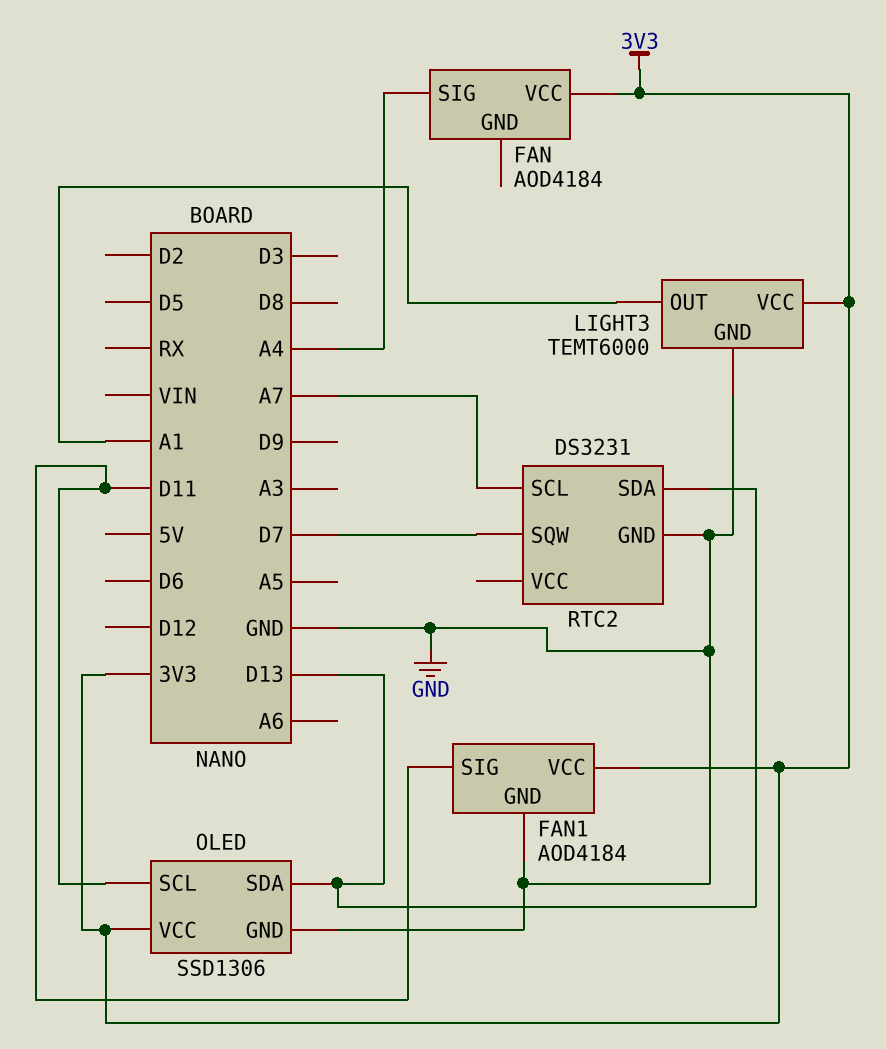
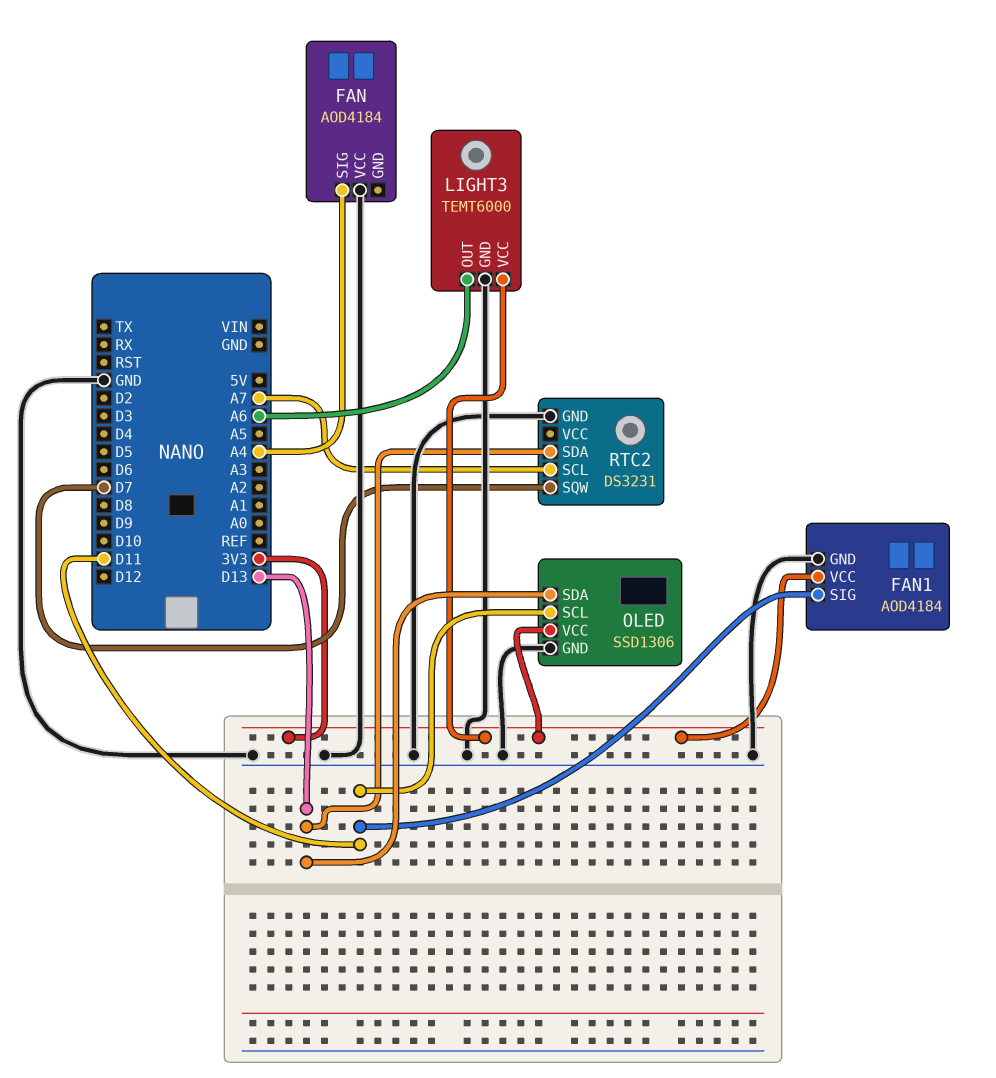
FAN pin VCC: 3V3 -> GND
LIGHT3 pin OUT: A1 -> A6

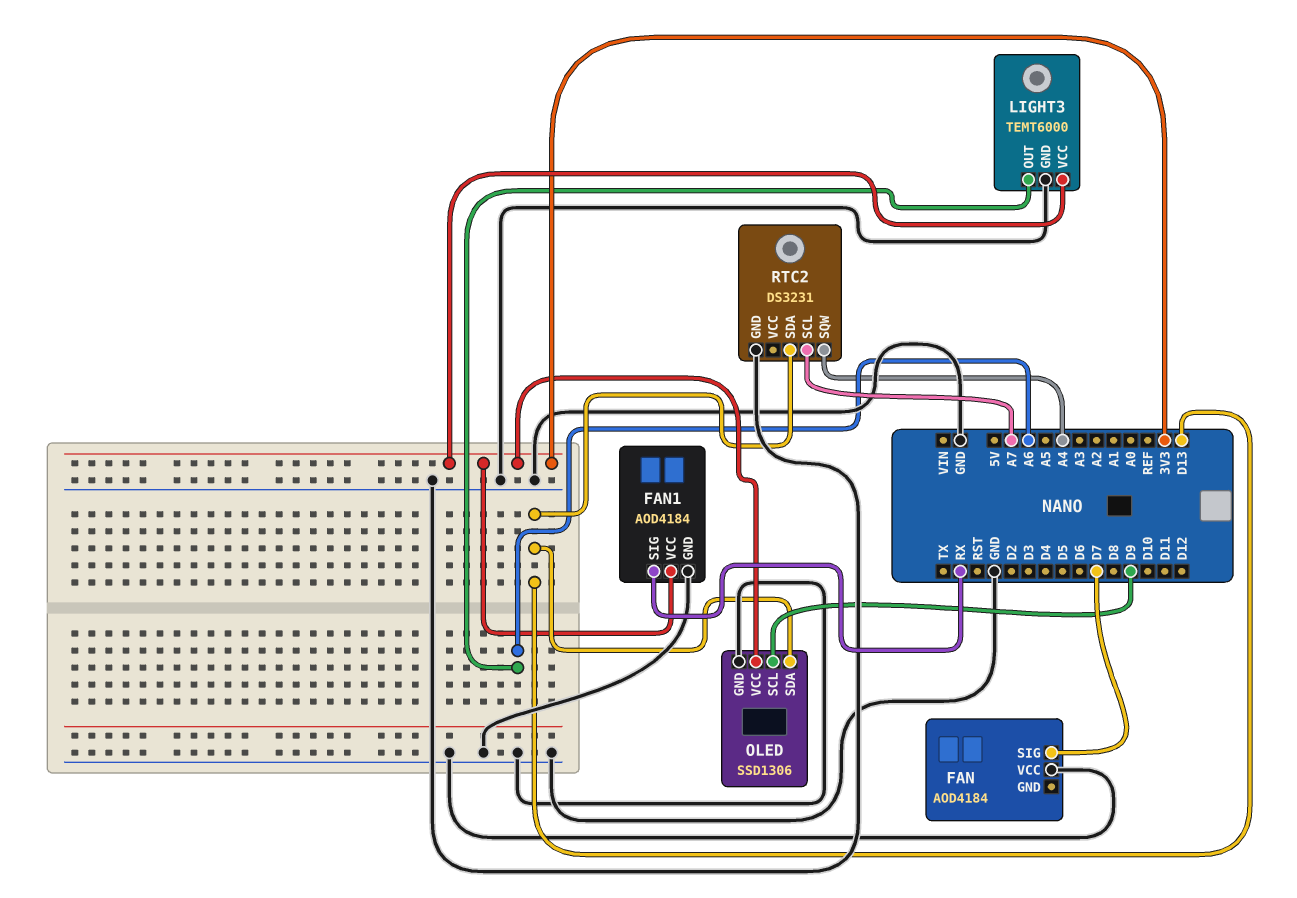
FAN pin SIG: A4 -> D7
FAN1 pin SIG: D11 -> RX
OLED pin SCL: D11 -> D9
RTC2 pin SQW: D7 -> A4

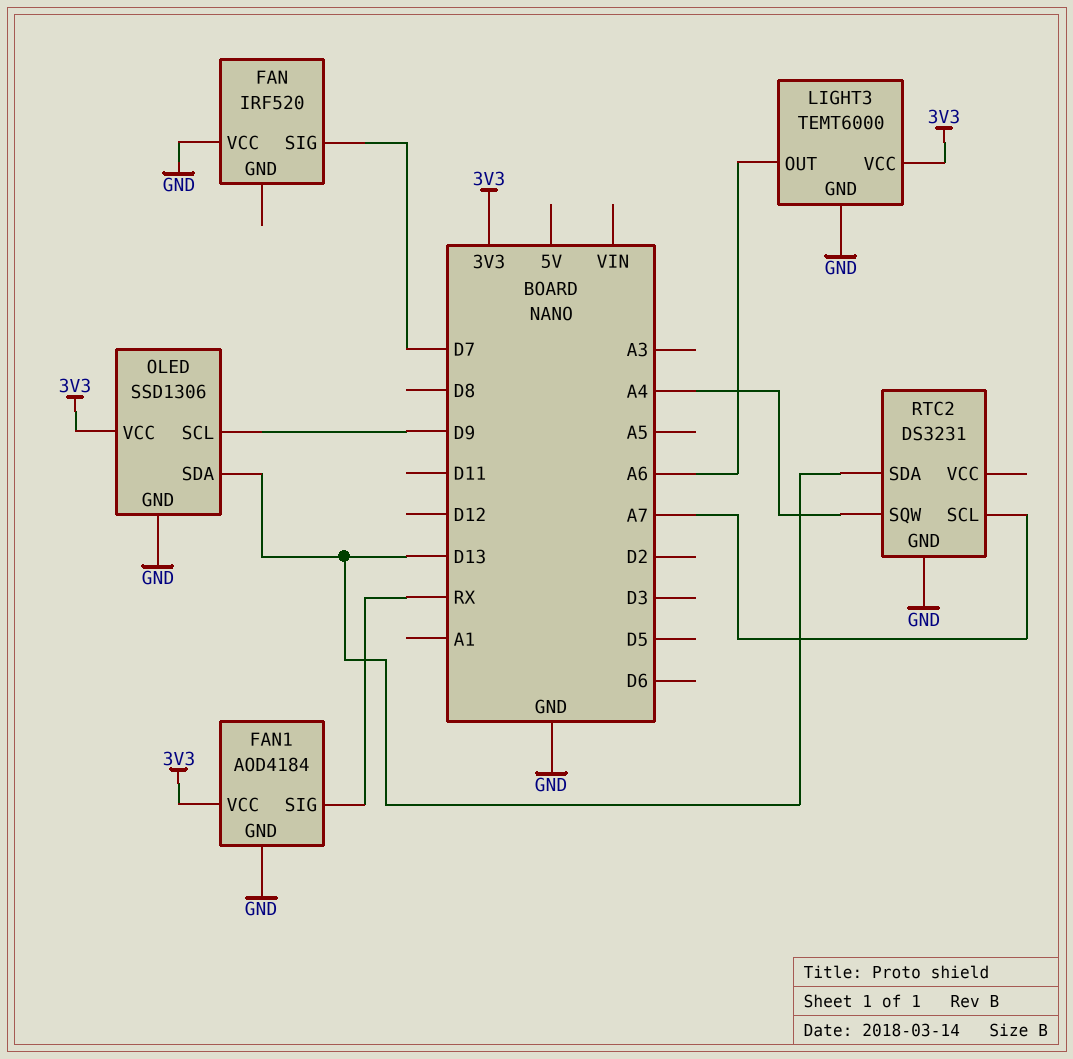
FAN: AOD4184 -> IRF520

